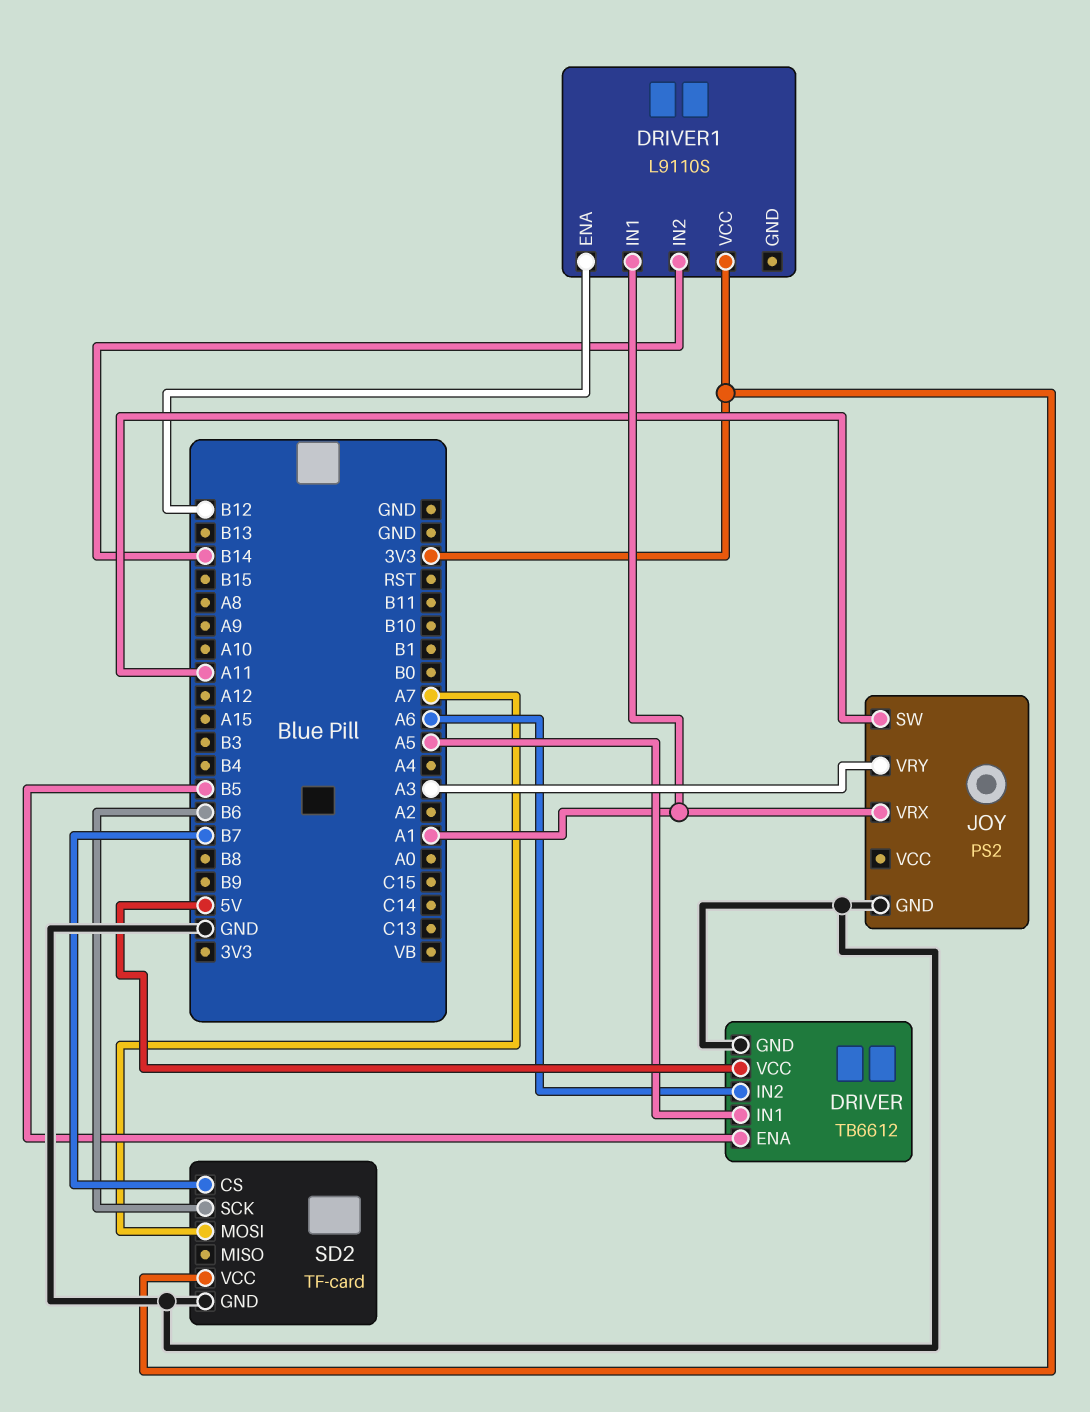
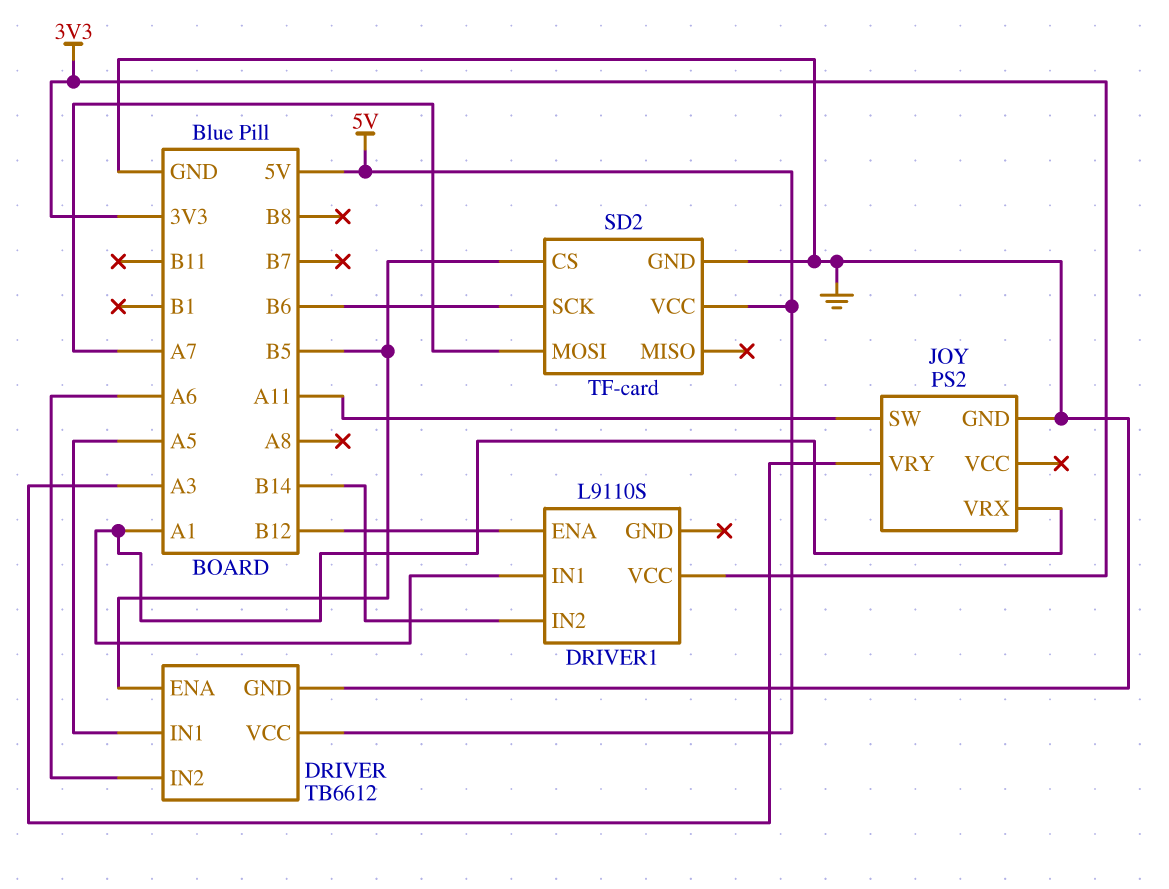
SD2 pin CS: B7 -> B5
SD2 pin VCC: 3V3 -> 5V

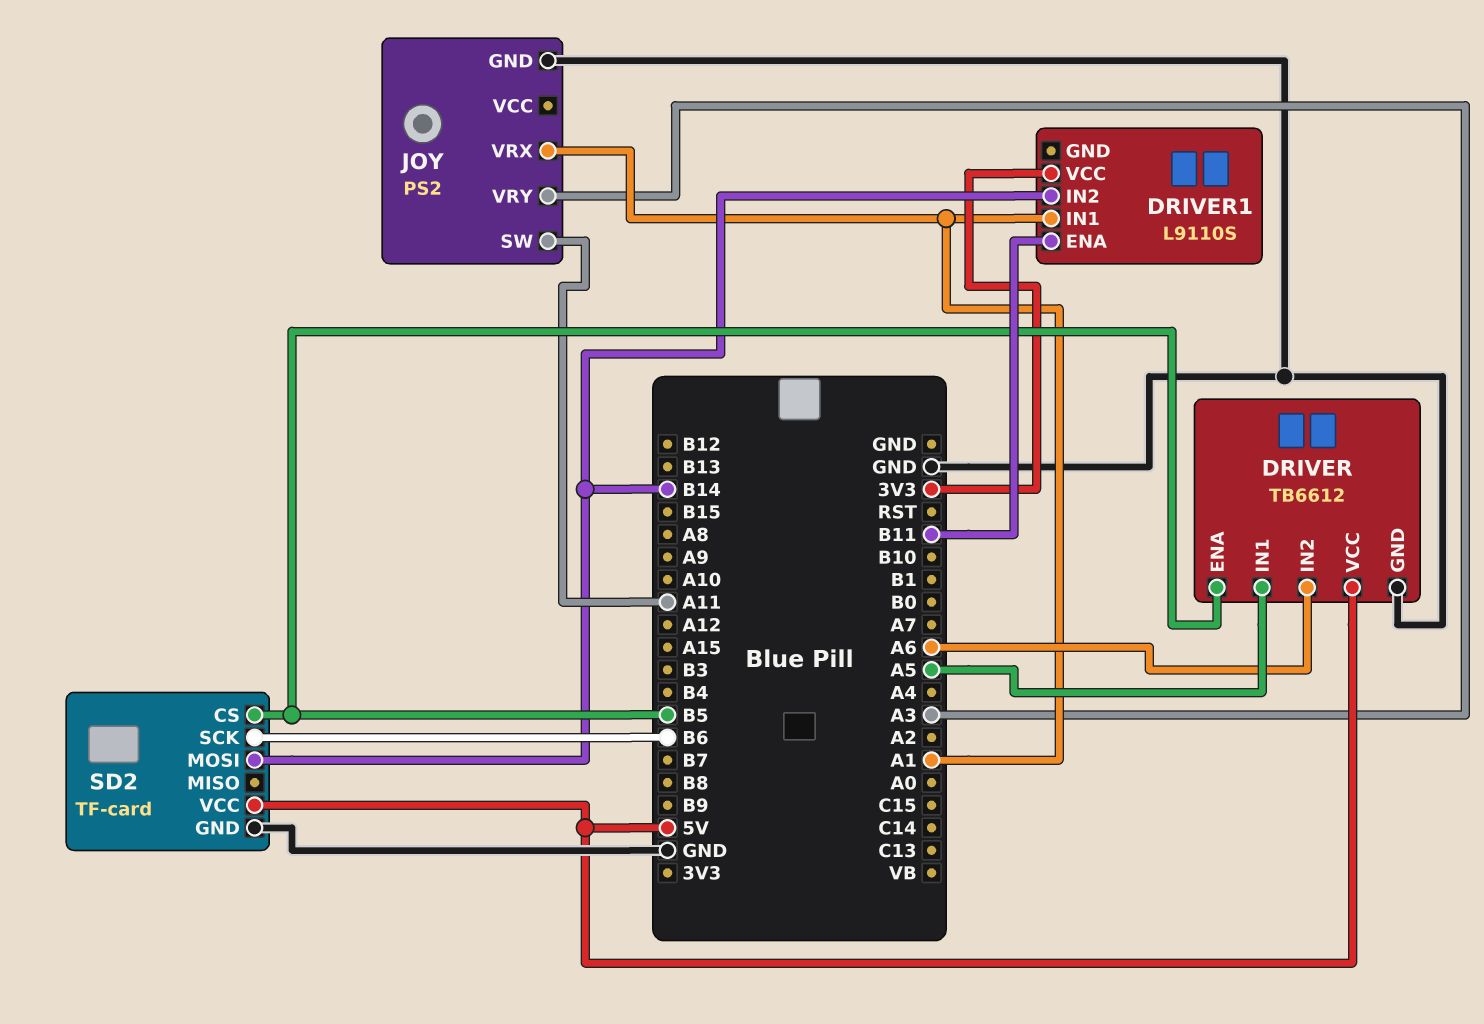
DRIVER1 pin ENA: B12 -> B11
SD2 pin MOSI: A7 -> B14

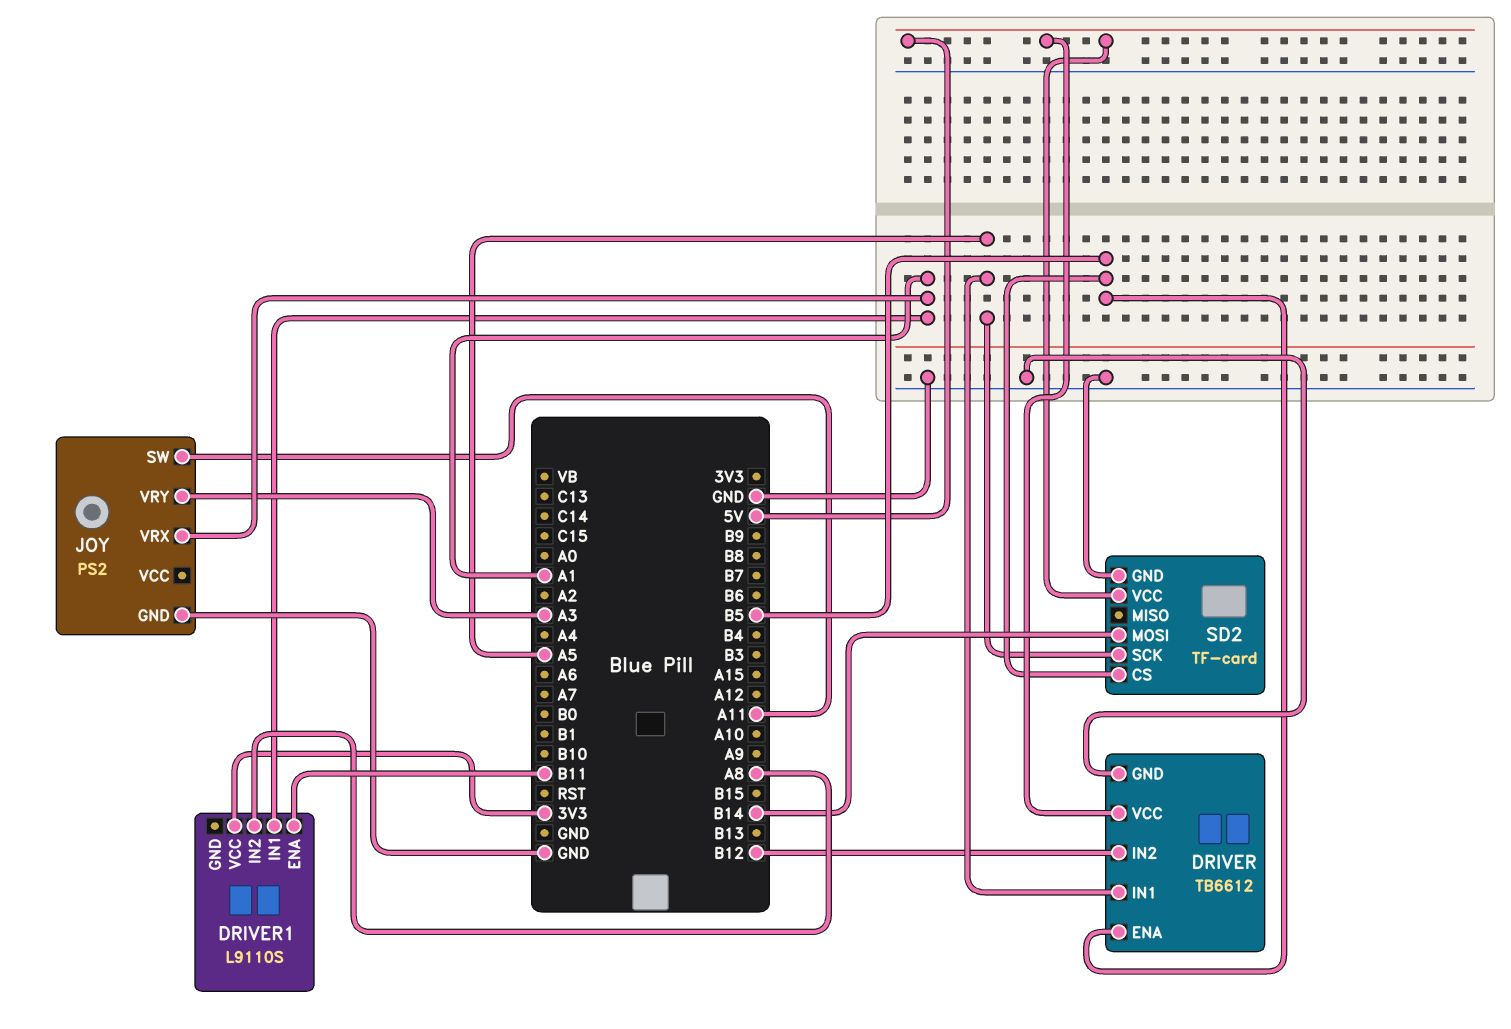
DRIVER pin IN2: A6 -> B12
DRIVER1 pin IN2: B14 -> A8
SD2 pin SCK: B6 -> A5

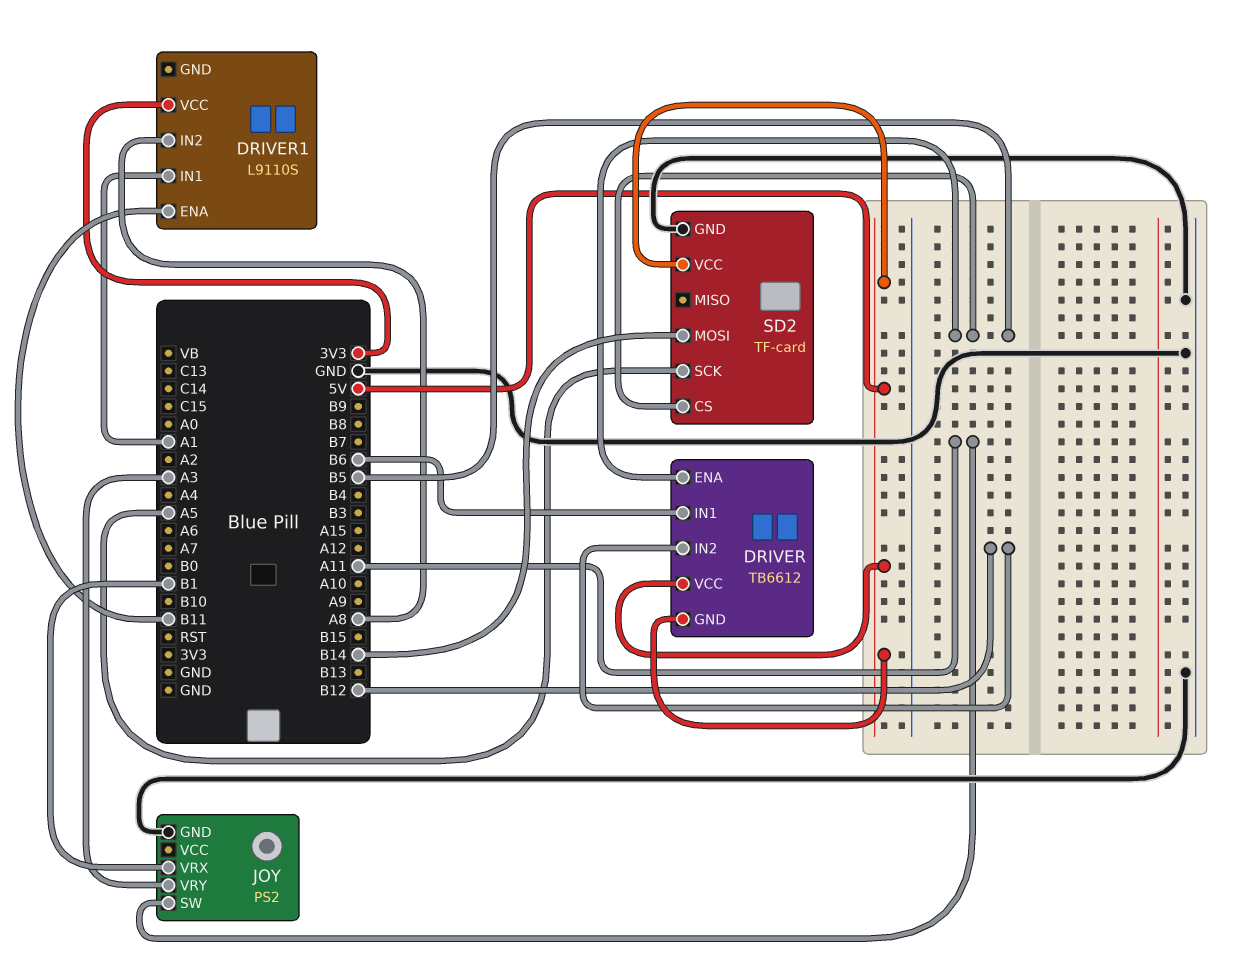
DRIVER pin GND: GND -> 5V
DRIVER pin IN1: A5 -> B6
JOY pin VRX: A1 -> B1

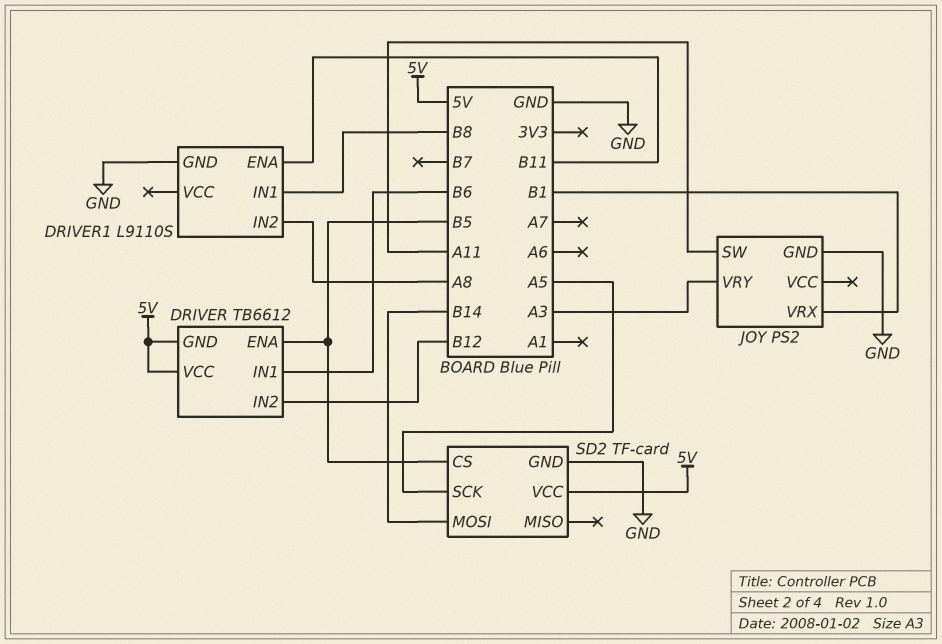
DRIVER1 pin GND: none -> GND
DRIVER1 pin IN1: A1 -> B8
DRIVER1 pin VCC: 3V3 -> none

